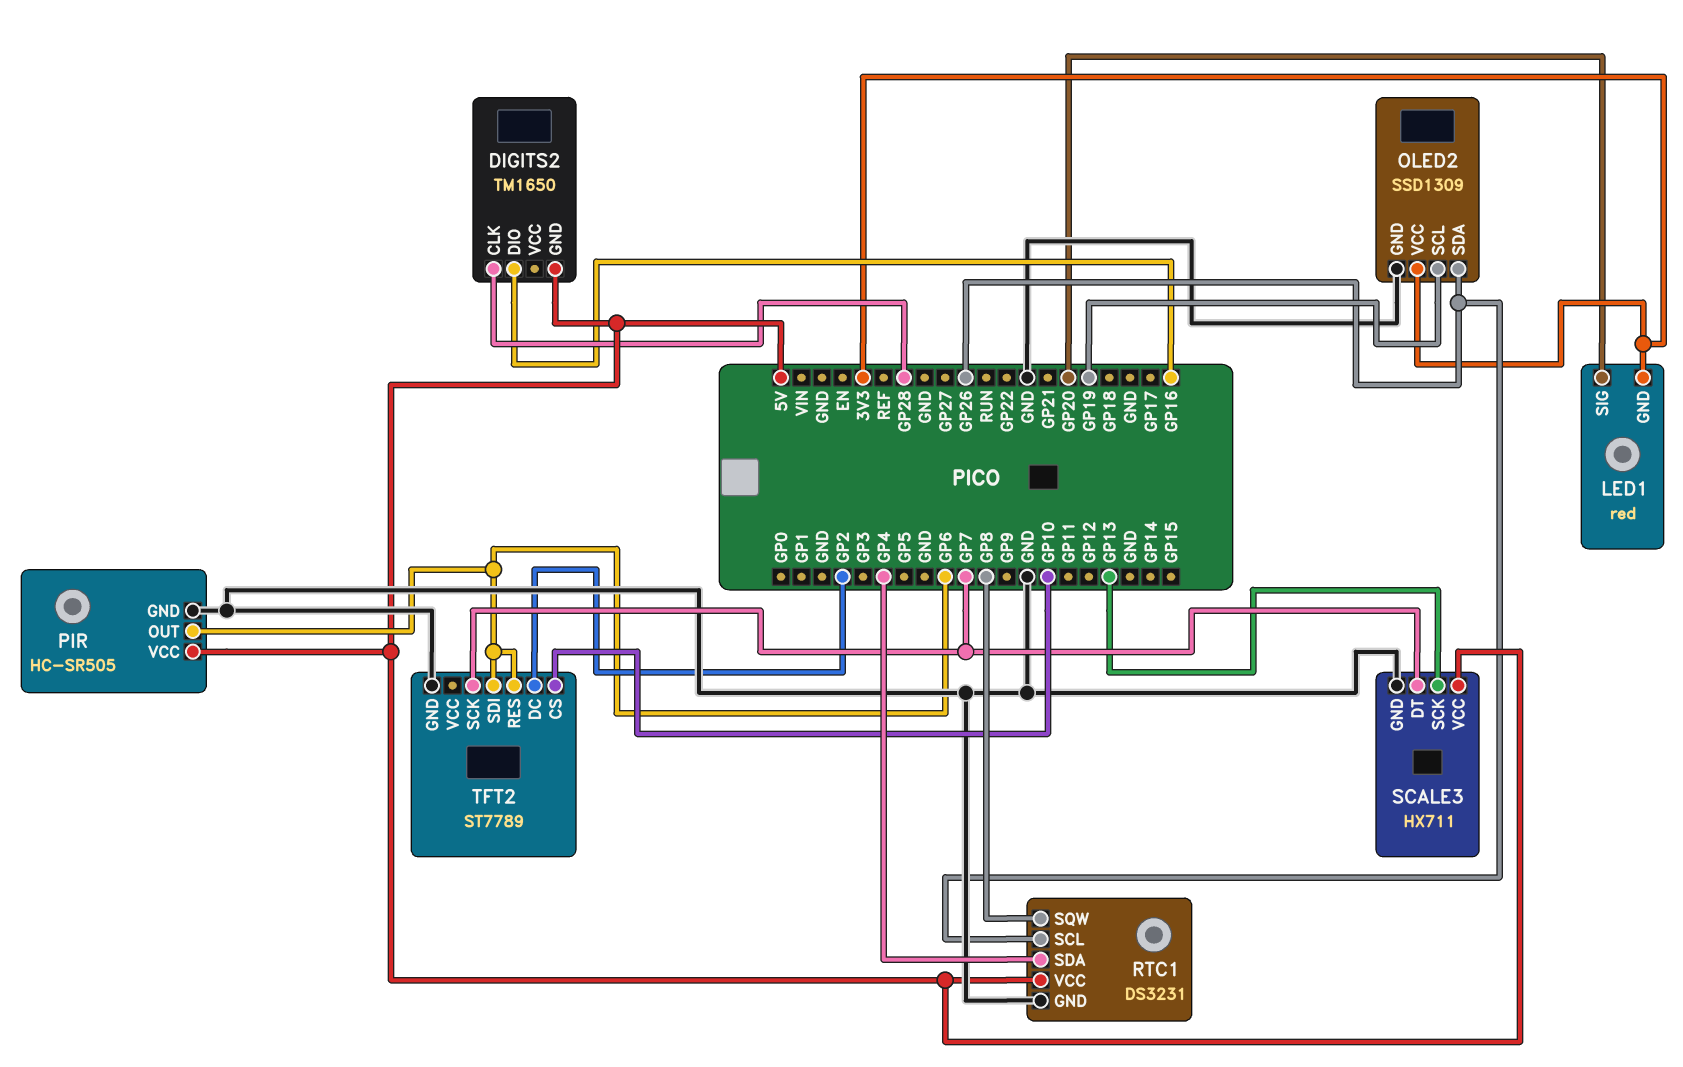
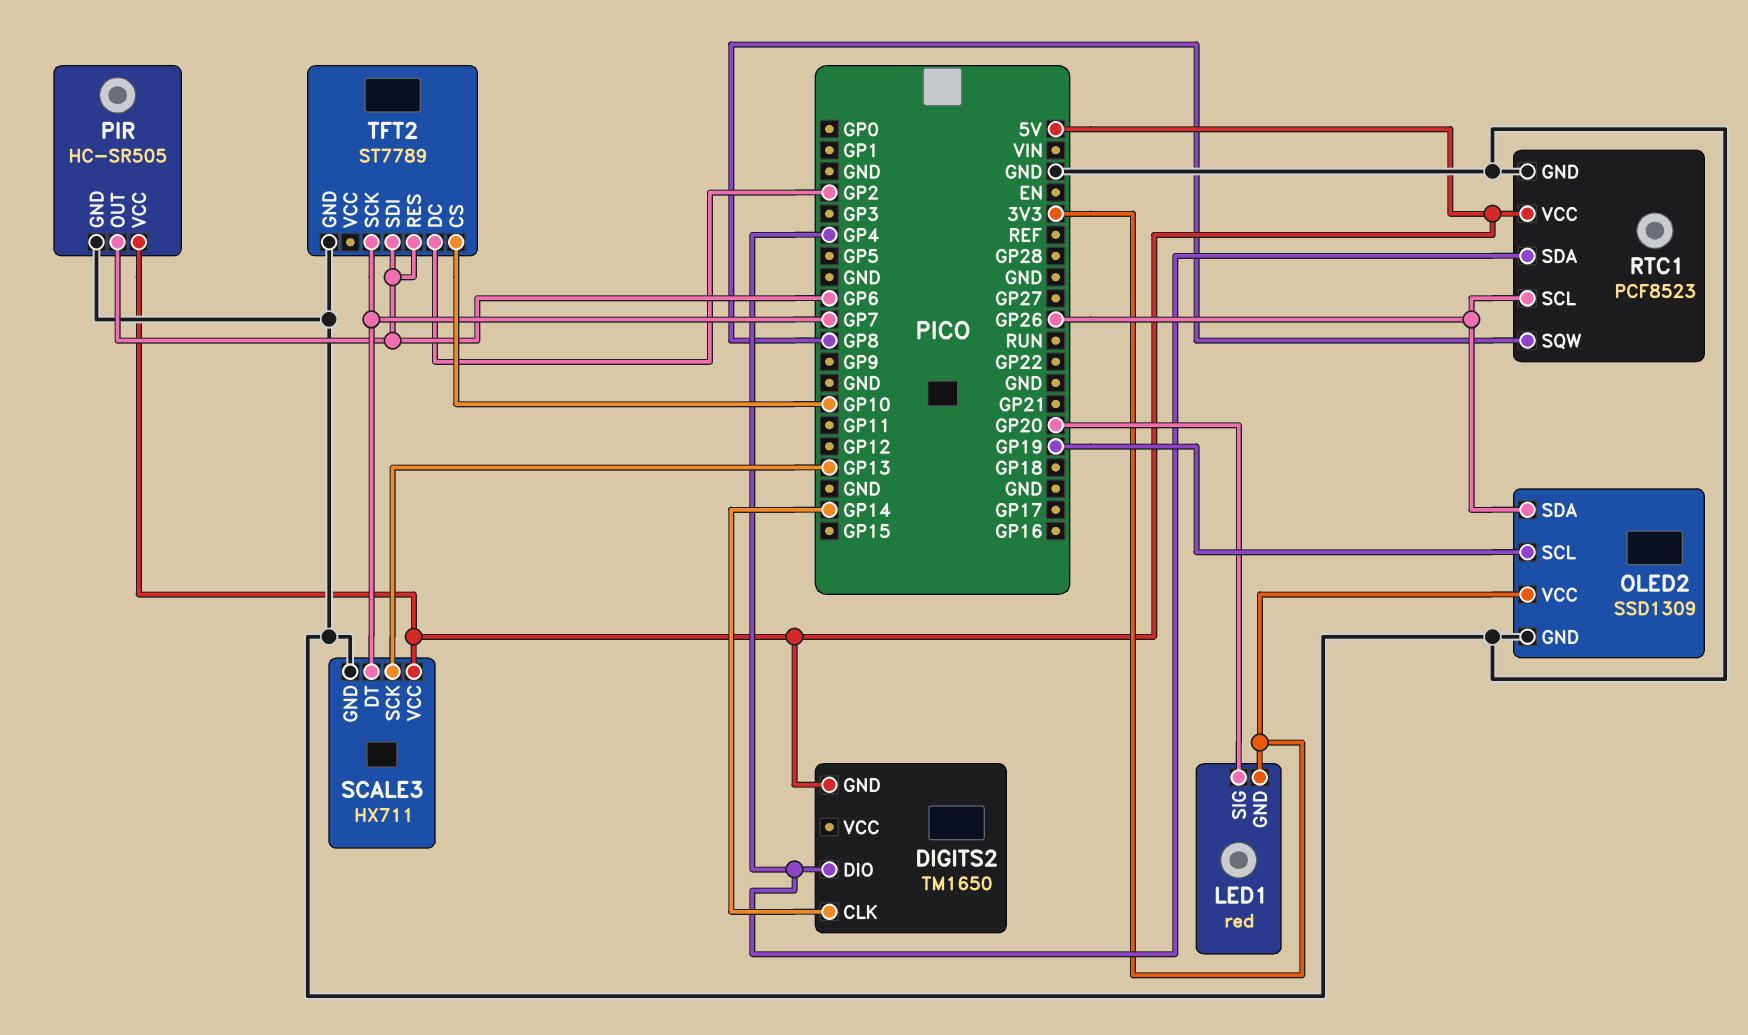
DIGITS2 pin CLK: GP28 -> GP14
DIGITS2 pin DIO: GP16 -> GP4
RTC1: DS3231 -> PCF8523

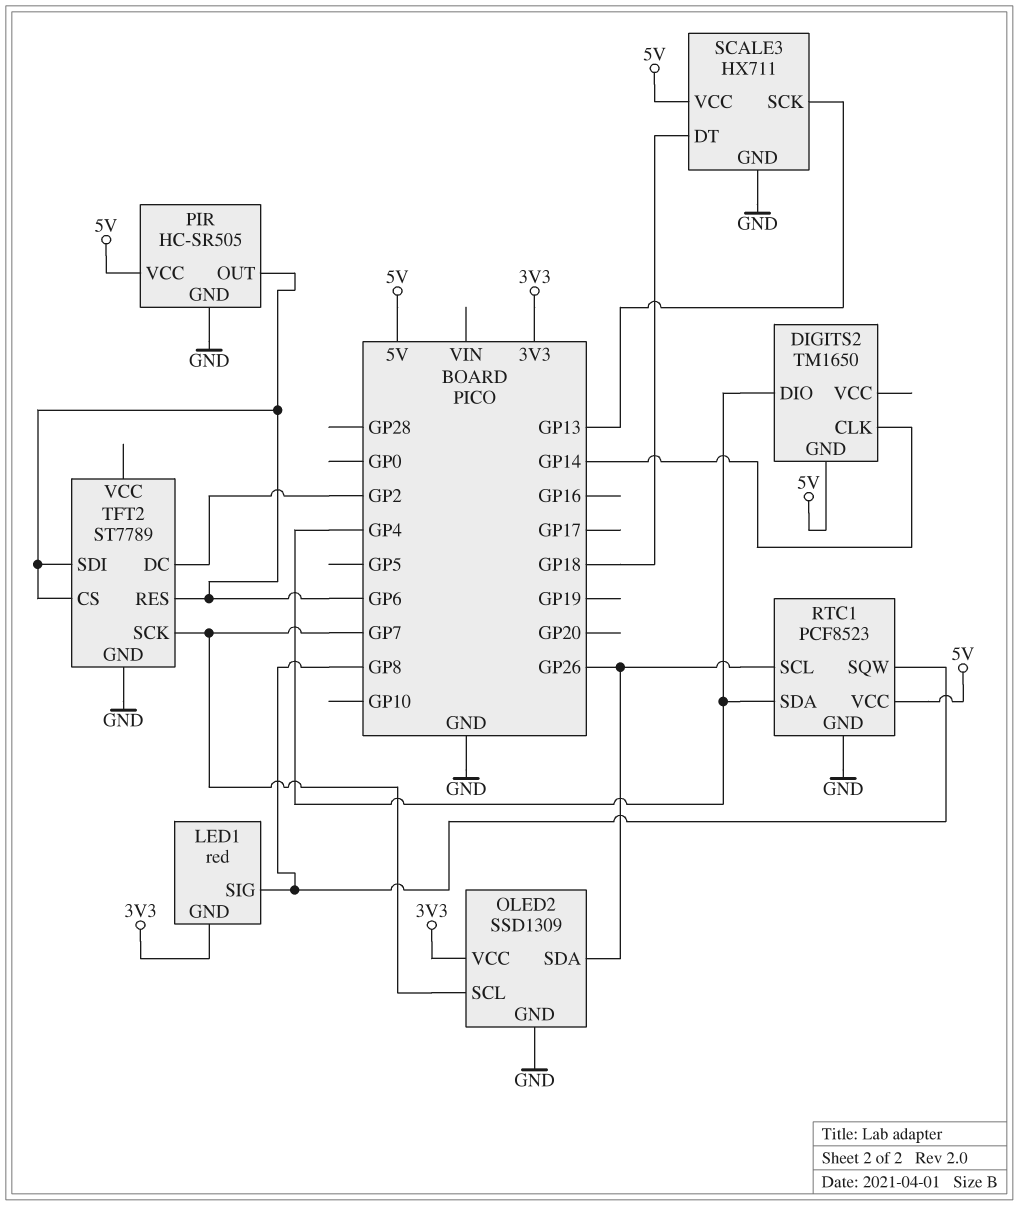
LED1 pin SIG: GP20 -> GP8
OLED2 pin SCL: GP19 -> GP7
SCALE3 pin DT: GP7 -> GP18
TFT2 pin CS: GP10 -> GP6

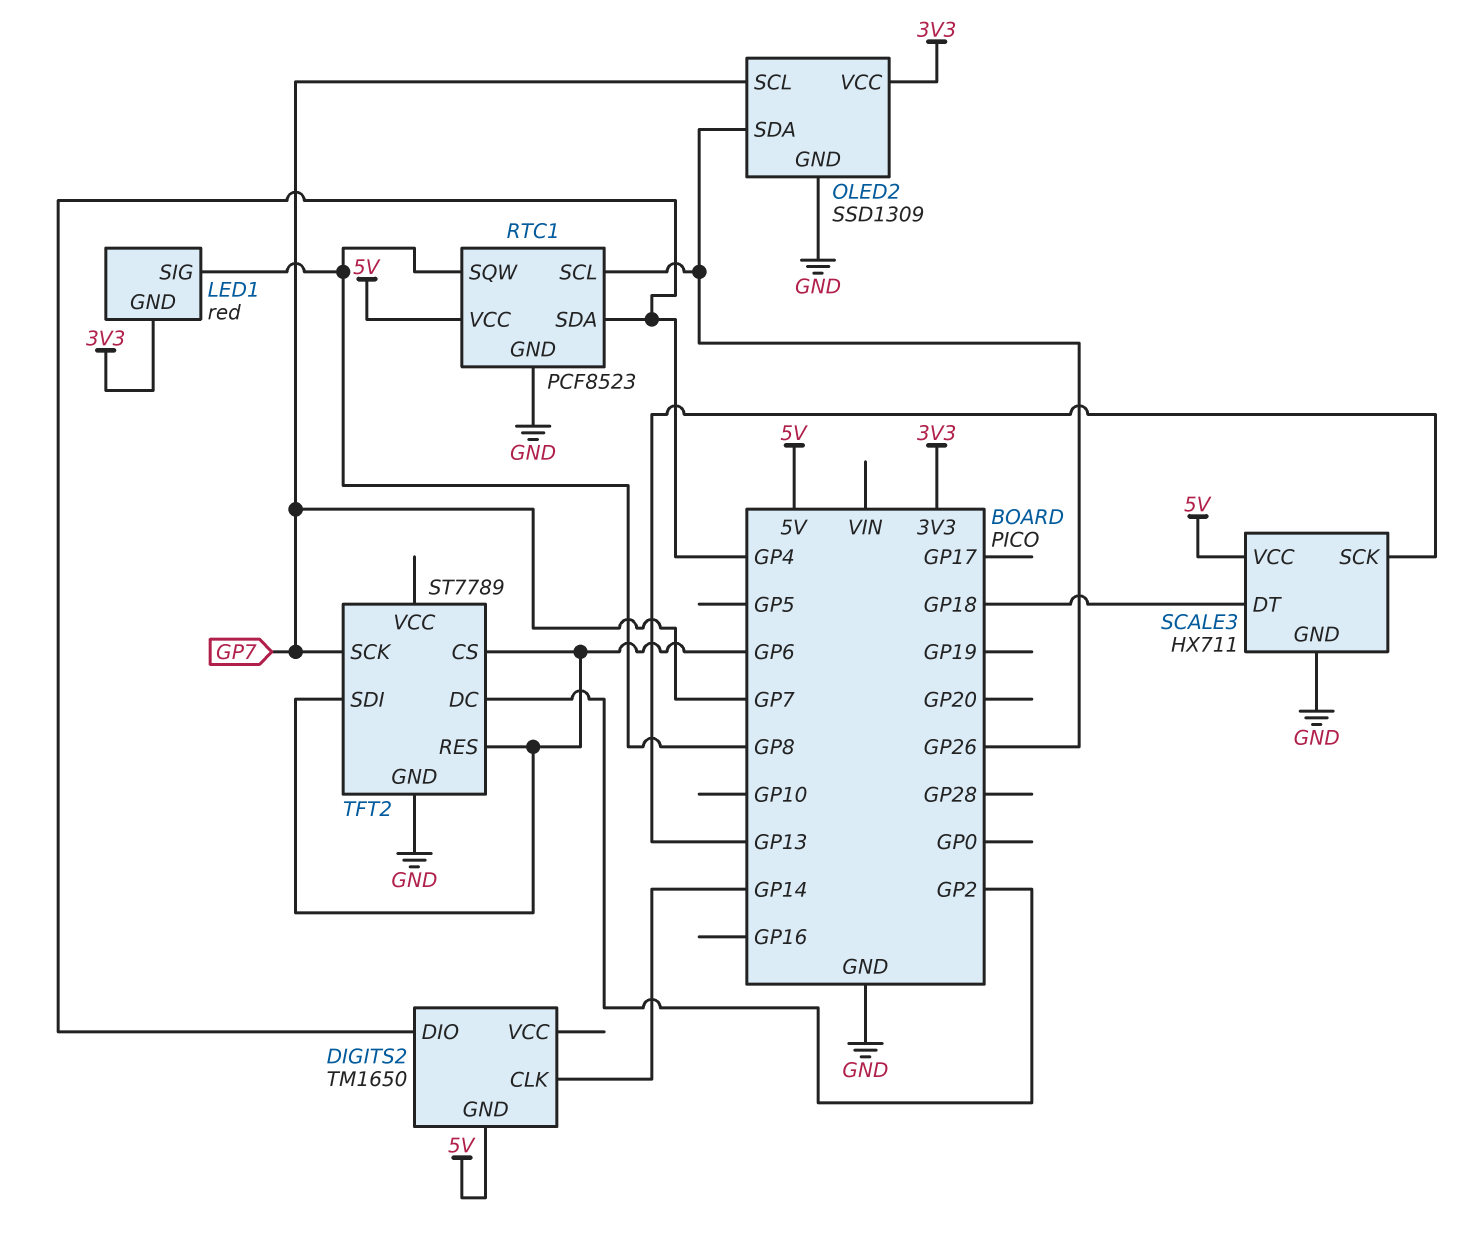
PIR: HC-SR505 -> none
PIR pin GND: GND -> none
PIR pin OUT: GP6 -> none
PIR pin VCC: 5V -> none

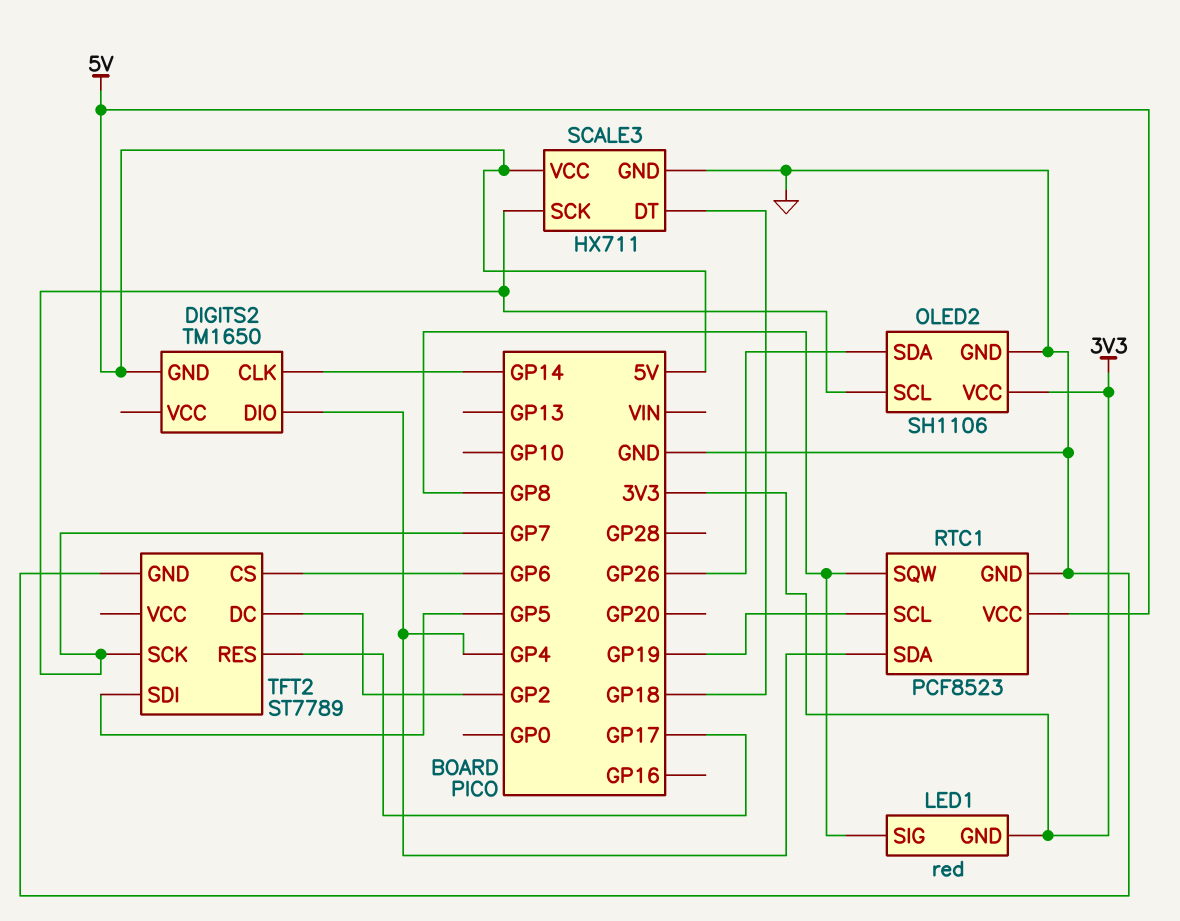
OLED2: SSD1309 -> SH1106
RTC1 pin SCL: GP26 -> GP19
SCALE3 pin SCK: GP13 -> GP7
TFT2 pin RES: GP6 -> GP17
TFT2 pin SDI: GP6 -> GP5

